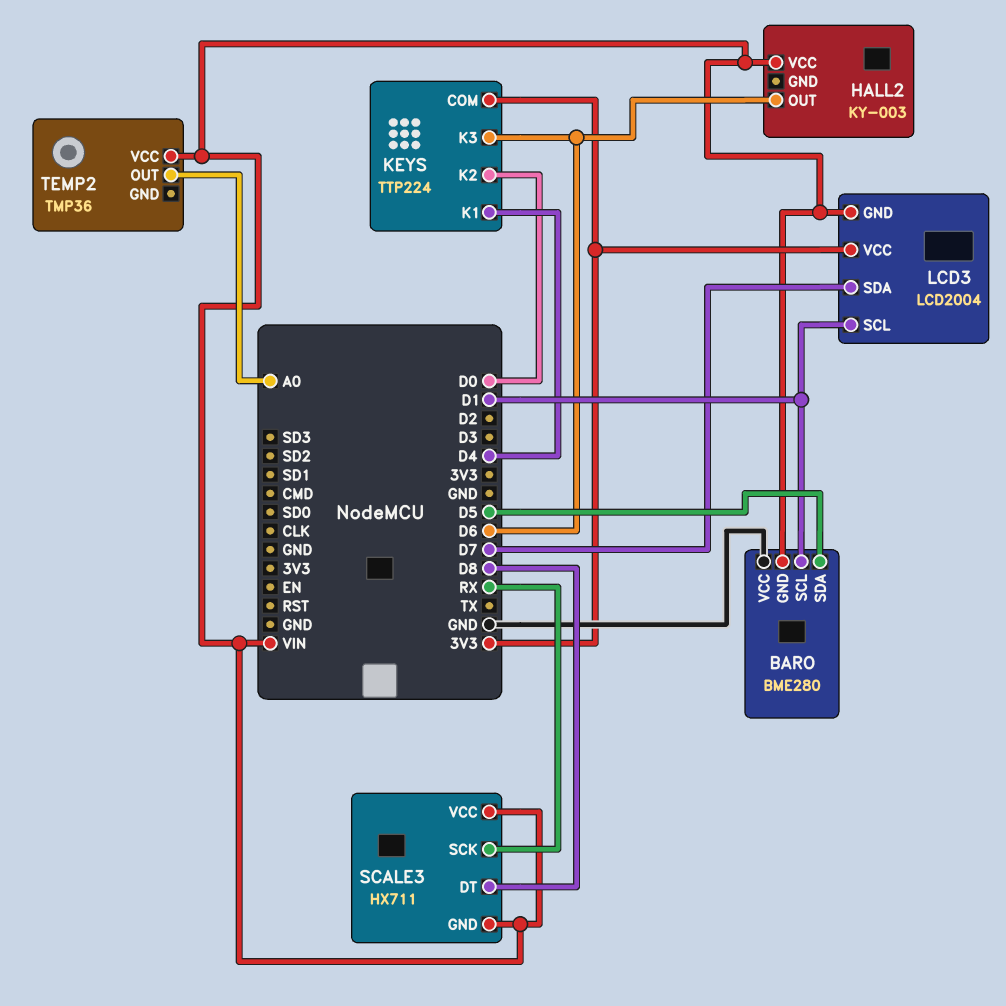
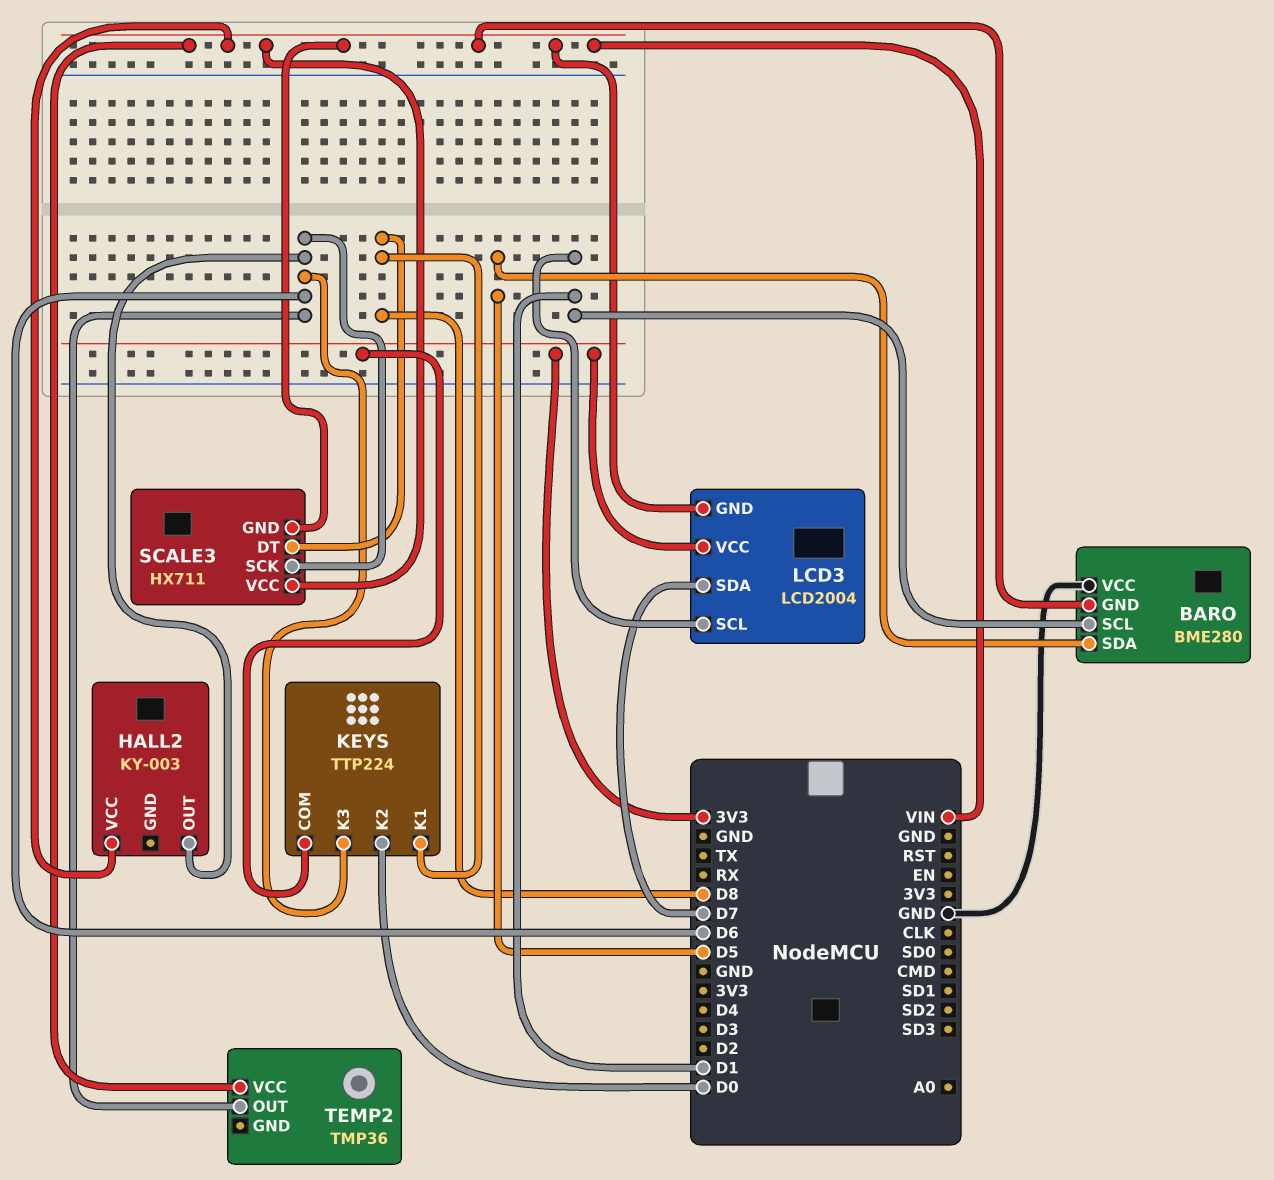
KEYS pin K1: D4 -> D8
SCALE3 pin SCK: RX -> D6
TEMP2 pin OUT: A0 -> D6

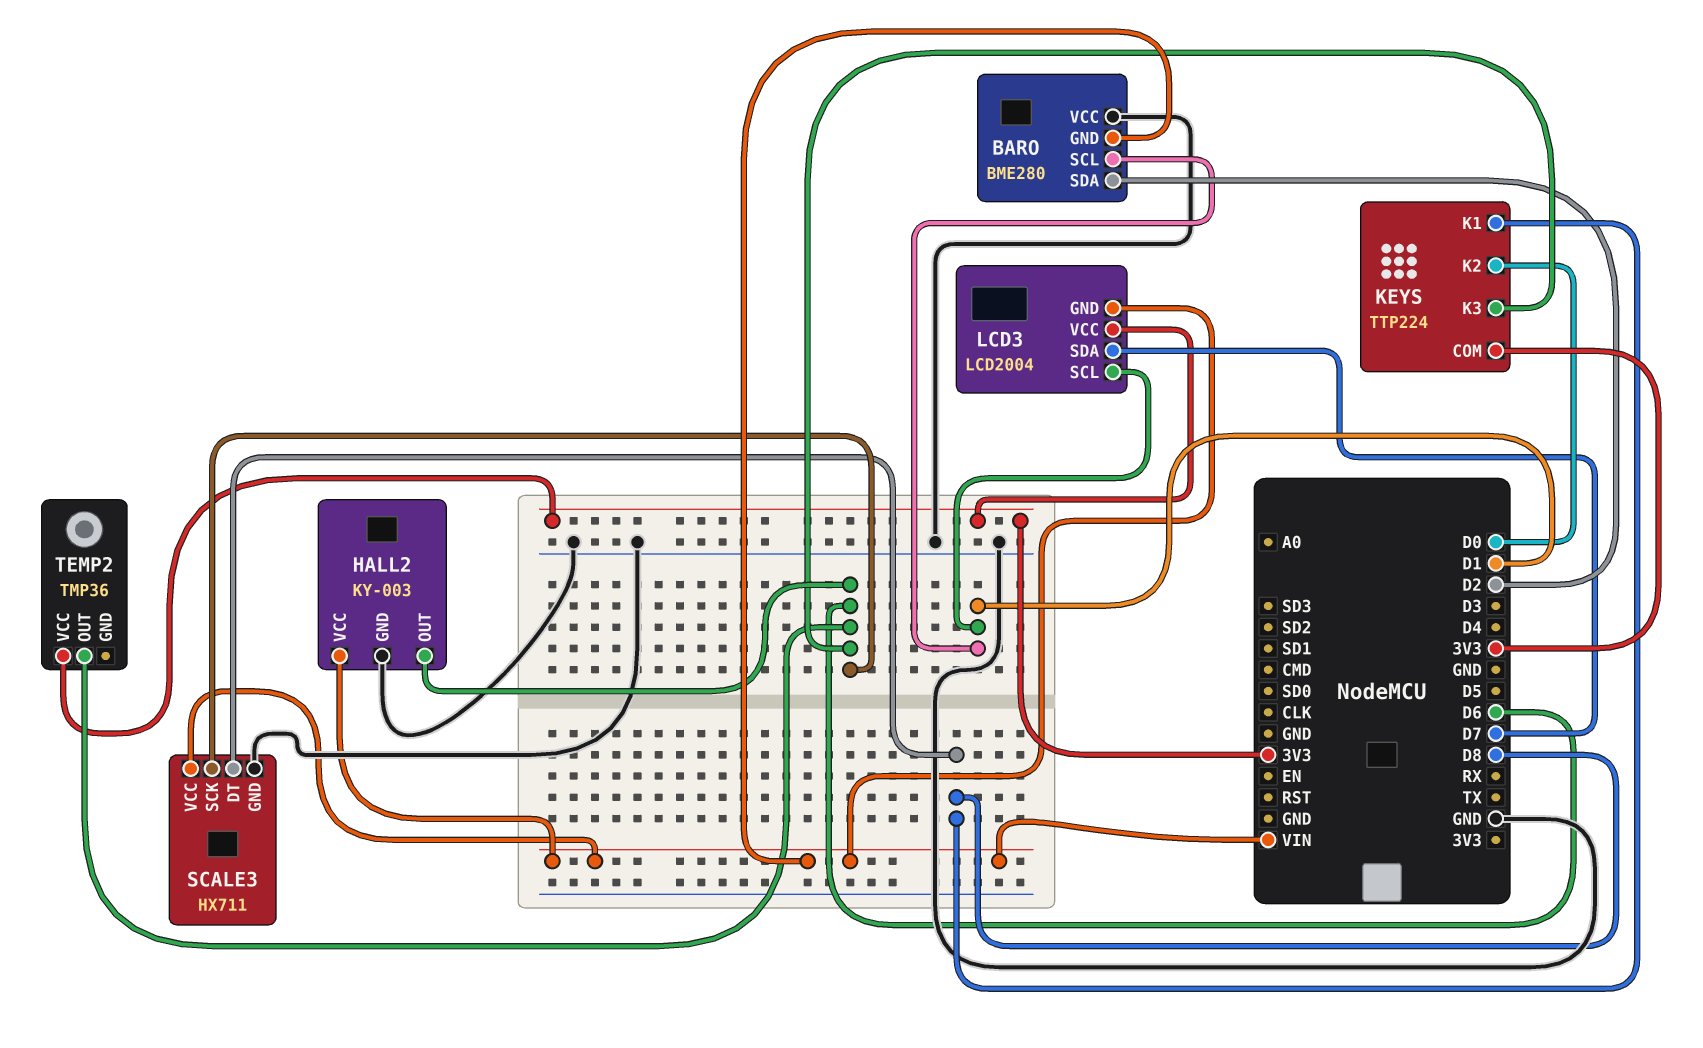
BARO pin SDA: D5 -> D2
HALL2 pin GND: none -> GND
SCALE3 pin GND: VIN -> GND
TEMP2 pin VCC: VIN -> 3V3

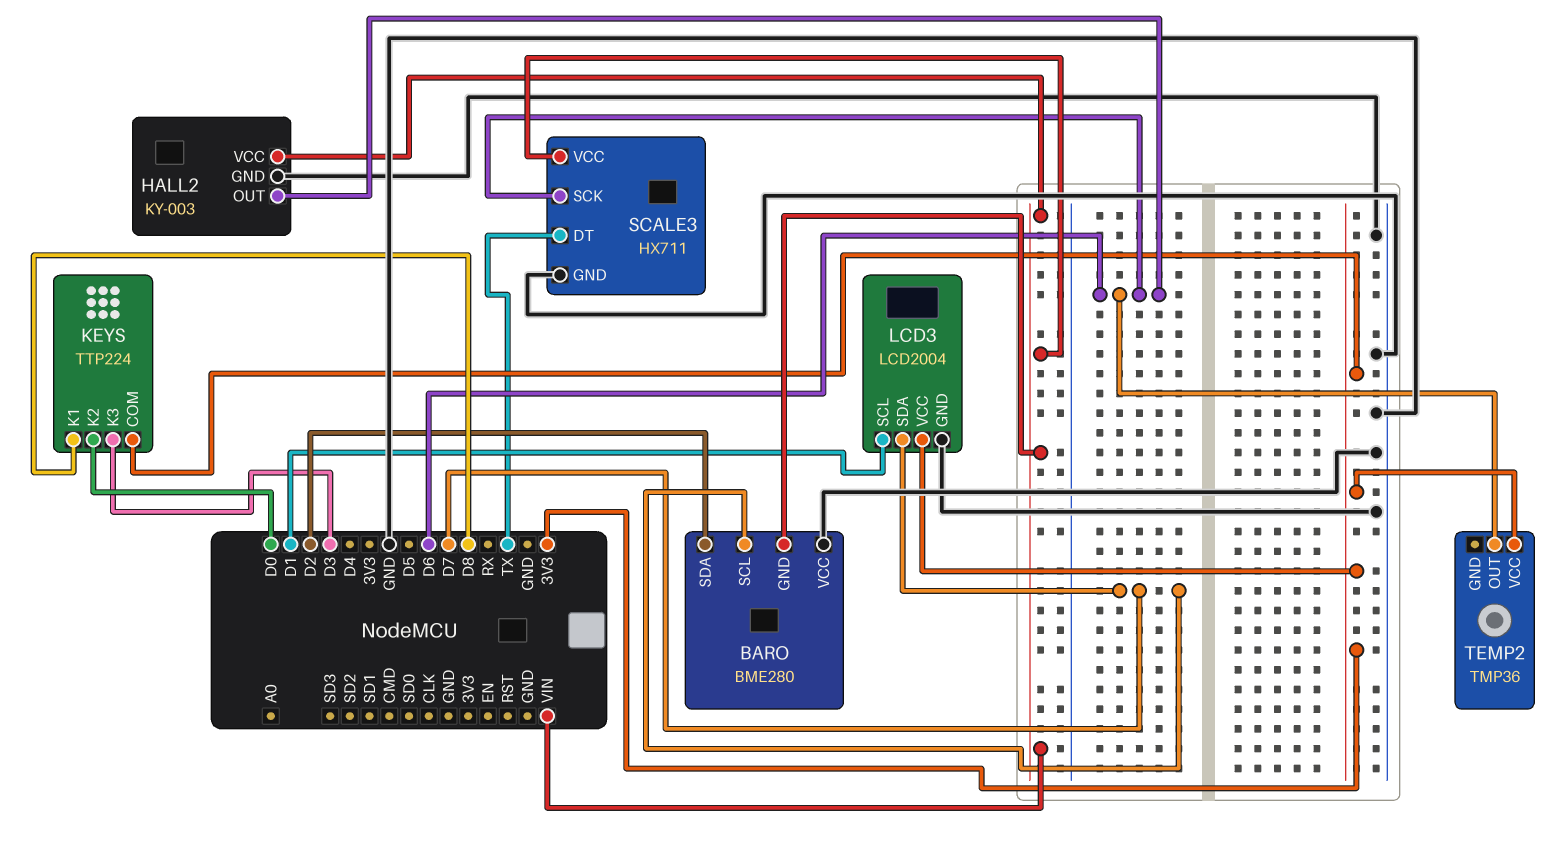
BARO pin SCL: D1 -> D7
KEYS pin K3: D6 -> D3
LCD3 pin GND: VIN -> GND
SCALE3 pin DT: D8 -> TX

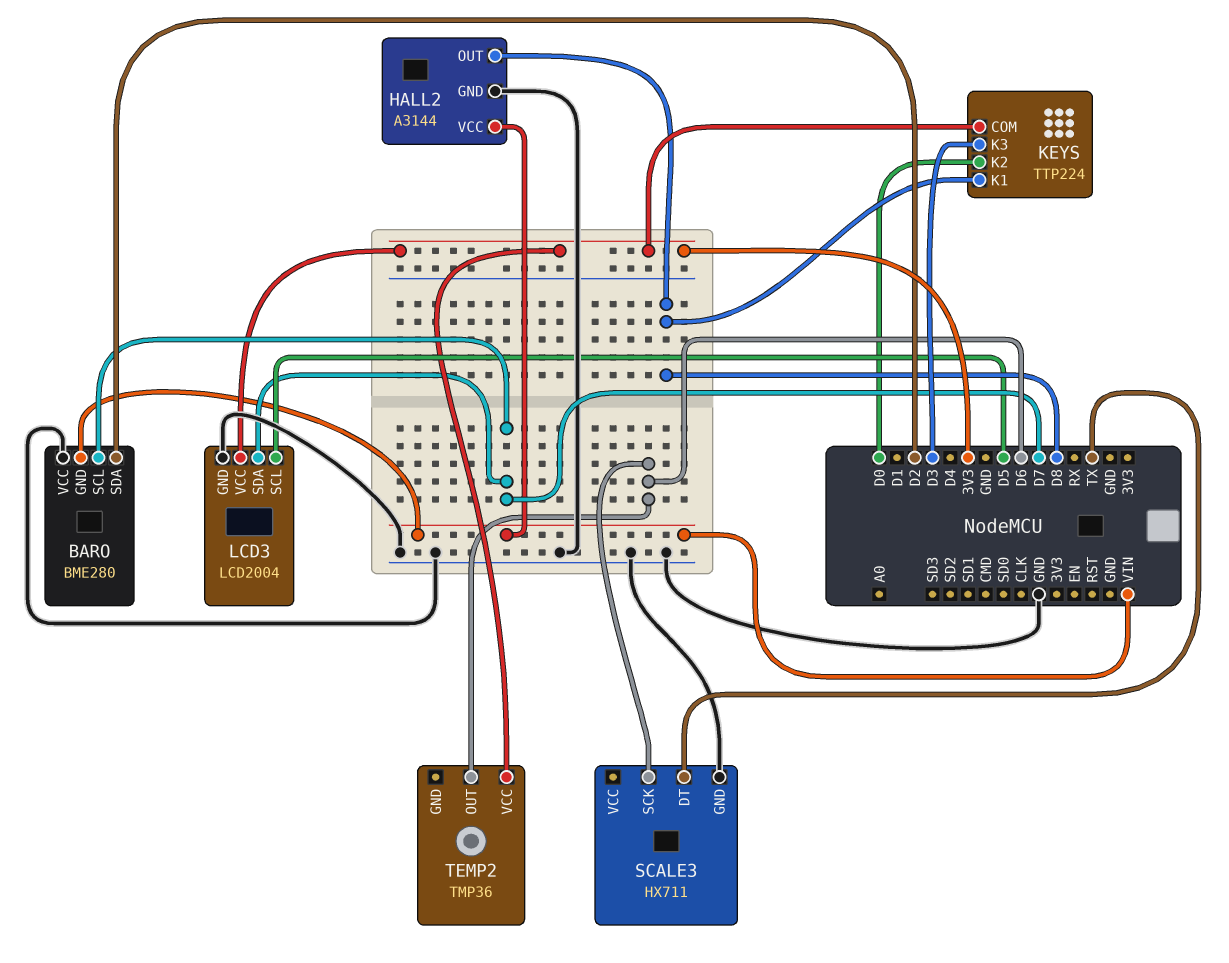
HALL2: KY-003 -> A3144
HALL2 pin OUT: D6 -> D8
LCD3 pin SCL: D1 -> D5
SCALE3 pin VCC: VIN -> none

